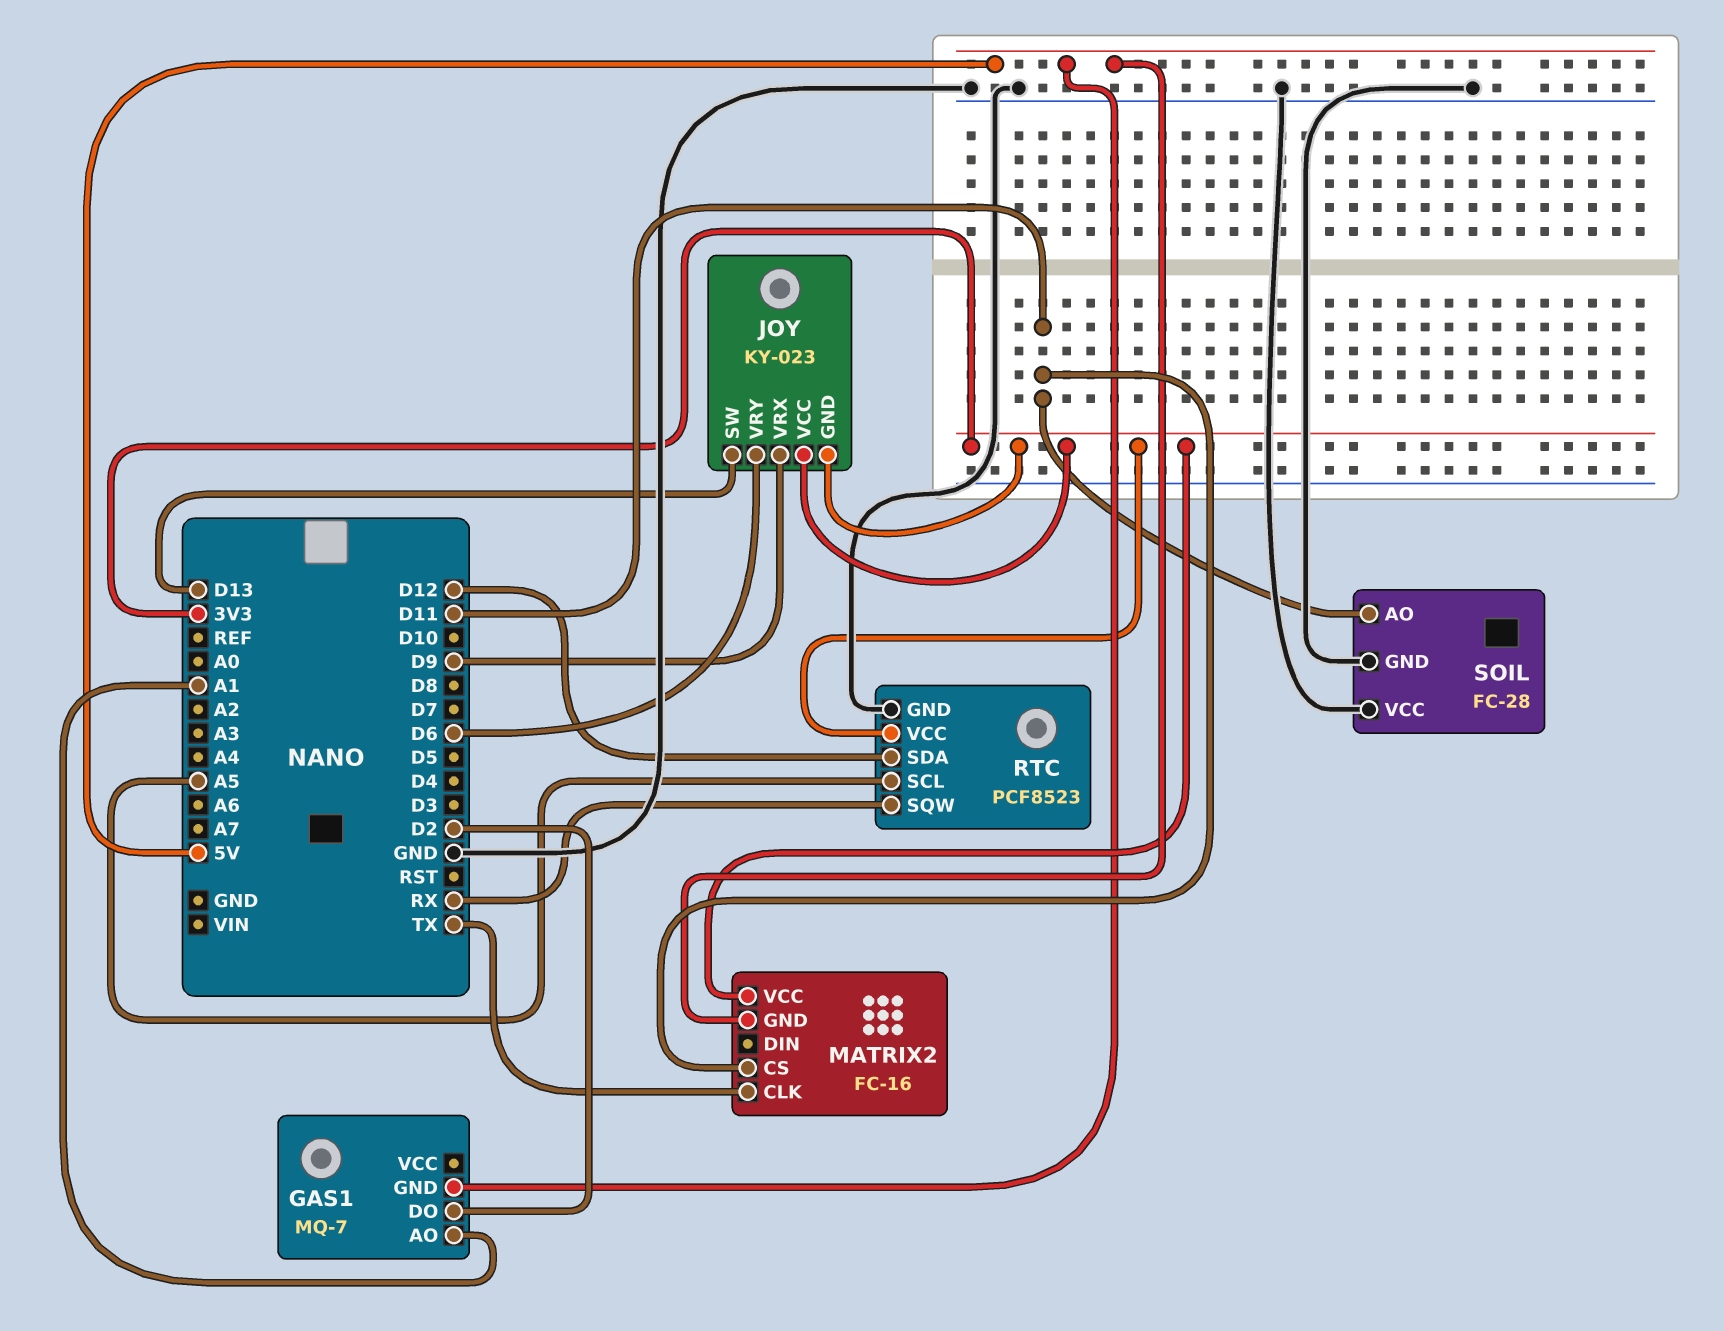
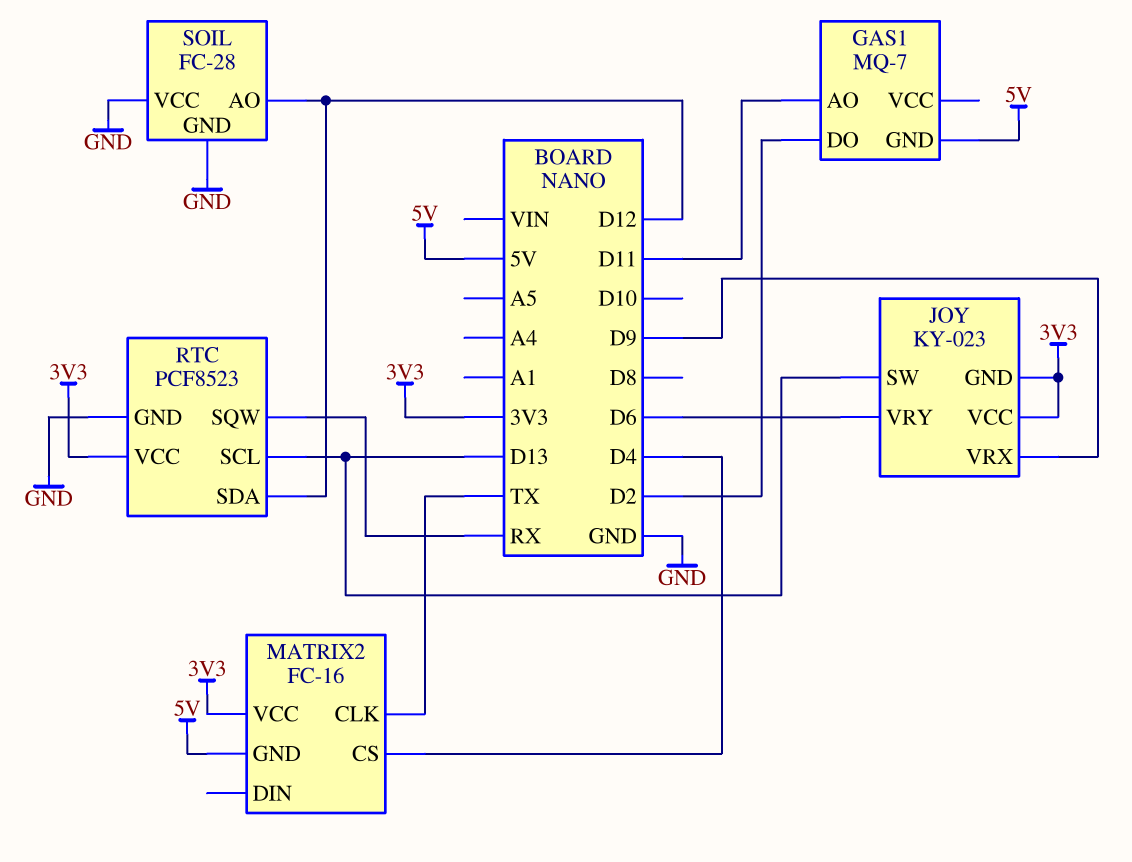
GAS1 pin AO: A1 -> D11
MATRIX2 pin CS: D11 -> D4
RTC pin SCL: A5 -> D13
SOIL pin AO: D11 -> D12

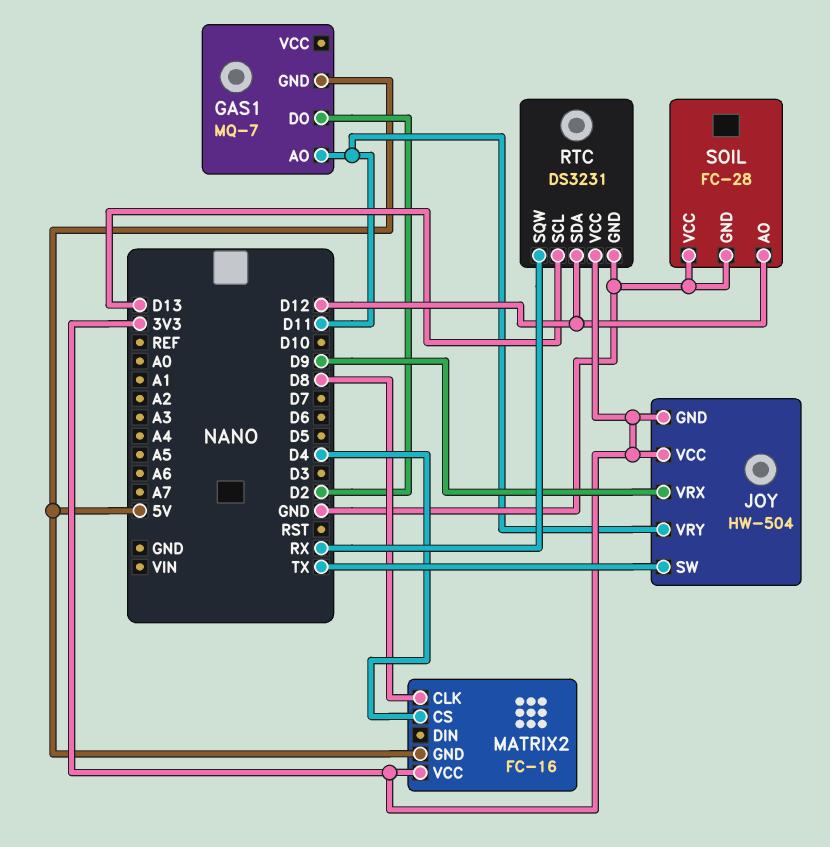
JOY: KY-023 -> HW-504
JOY pin SW: D13 -> TX
JOY pin VRY: D6 -> D11
MATRIX2 pin CLK: TX -> D8
RTC: PCF8523 -> DS3231

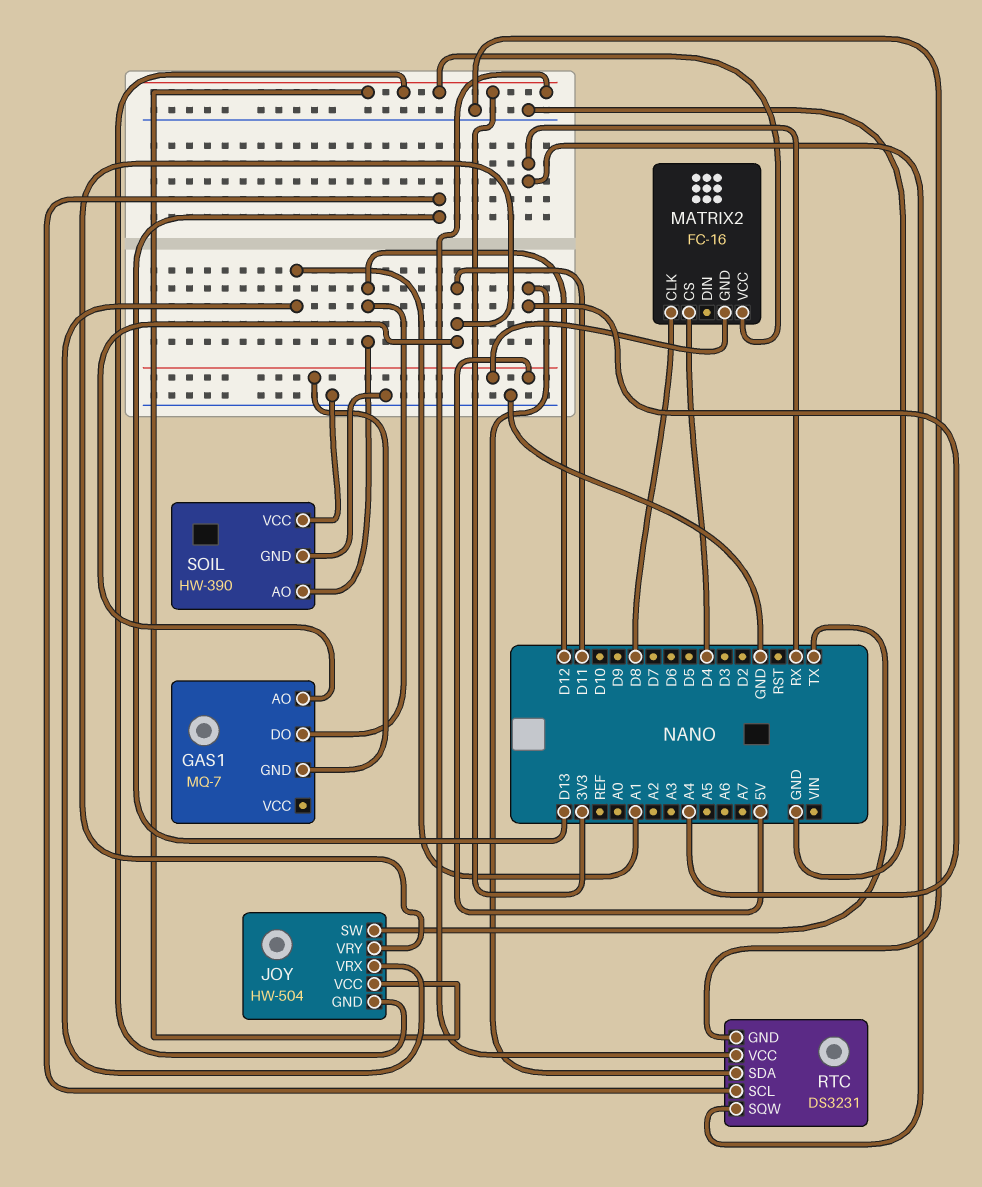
GAS1 pin DO: D2 -> D12
JOY pin VRX: D9 -> A1
RTC pin SDA: D12 -> A4
SOIL: FC-28 -> HW-390

